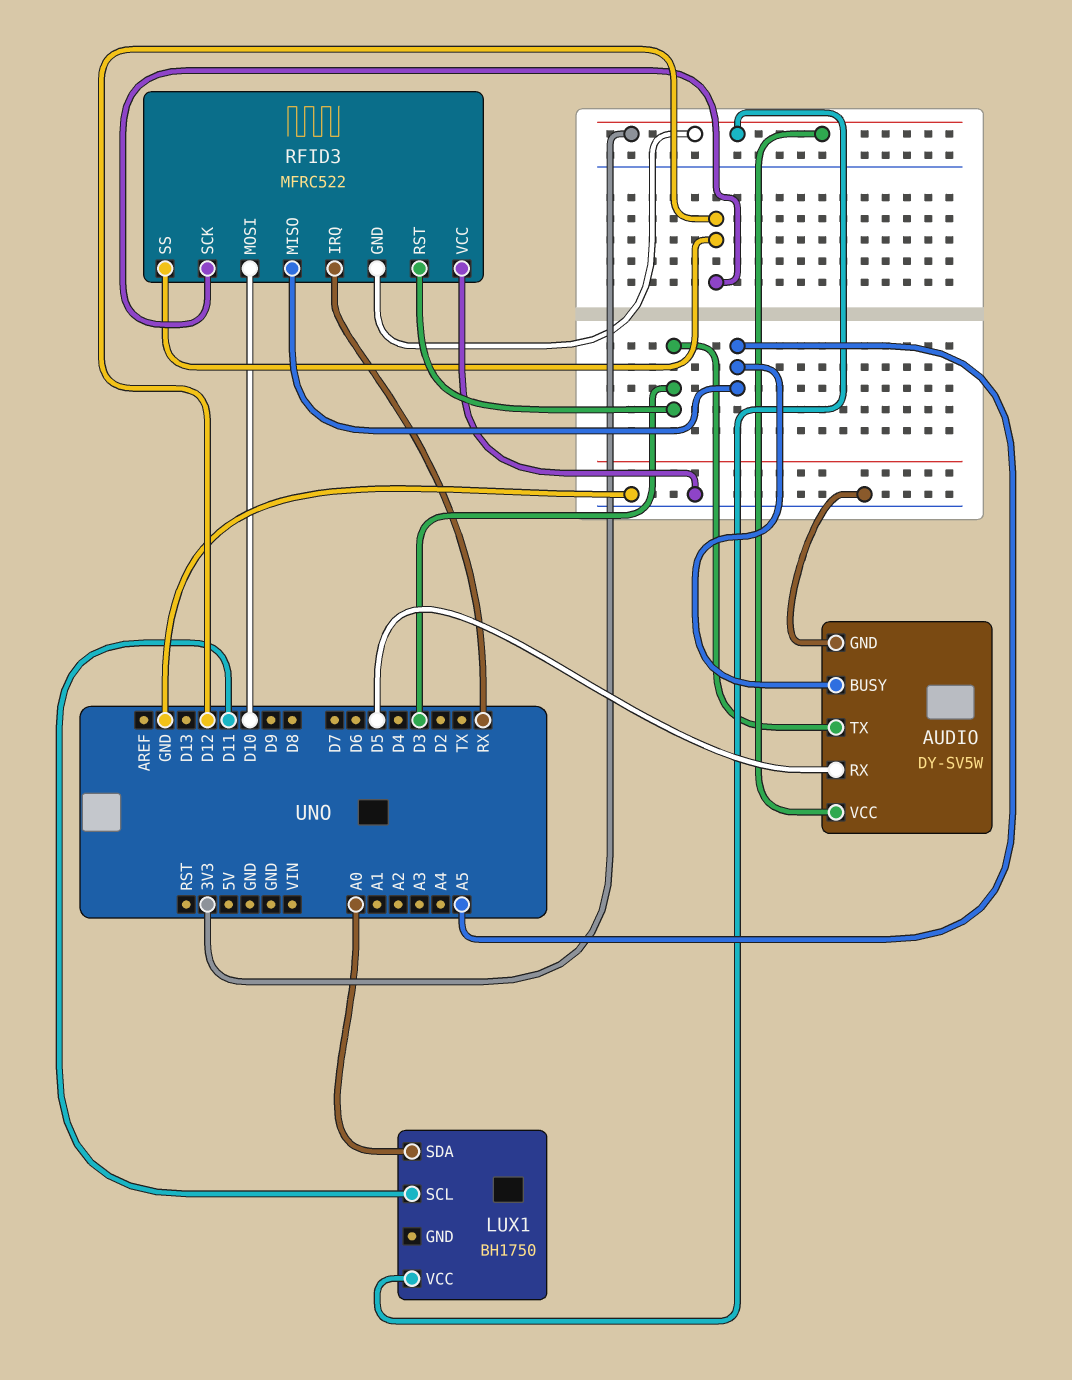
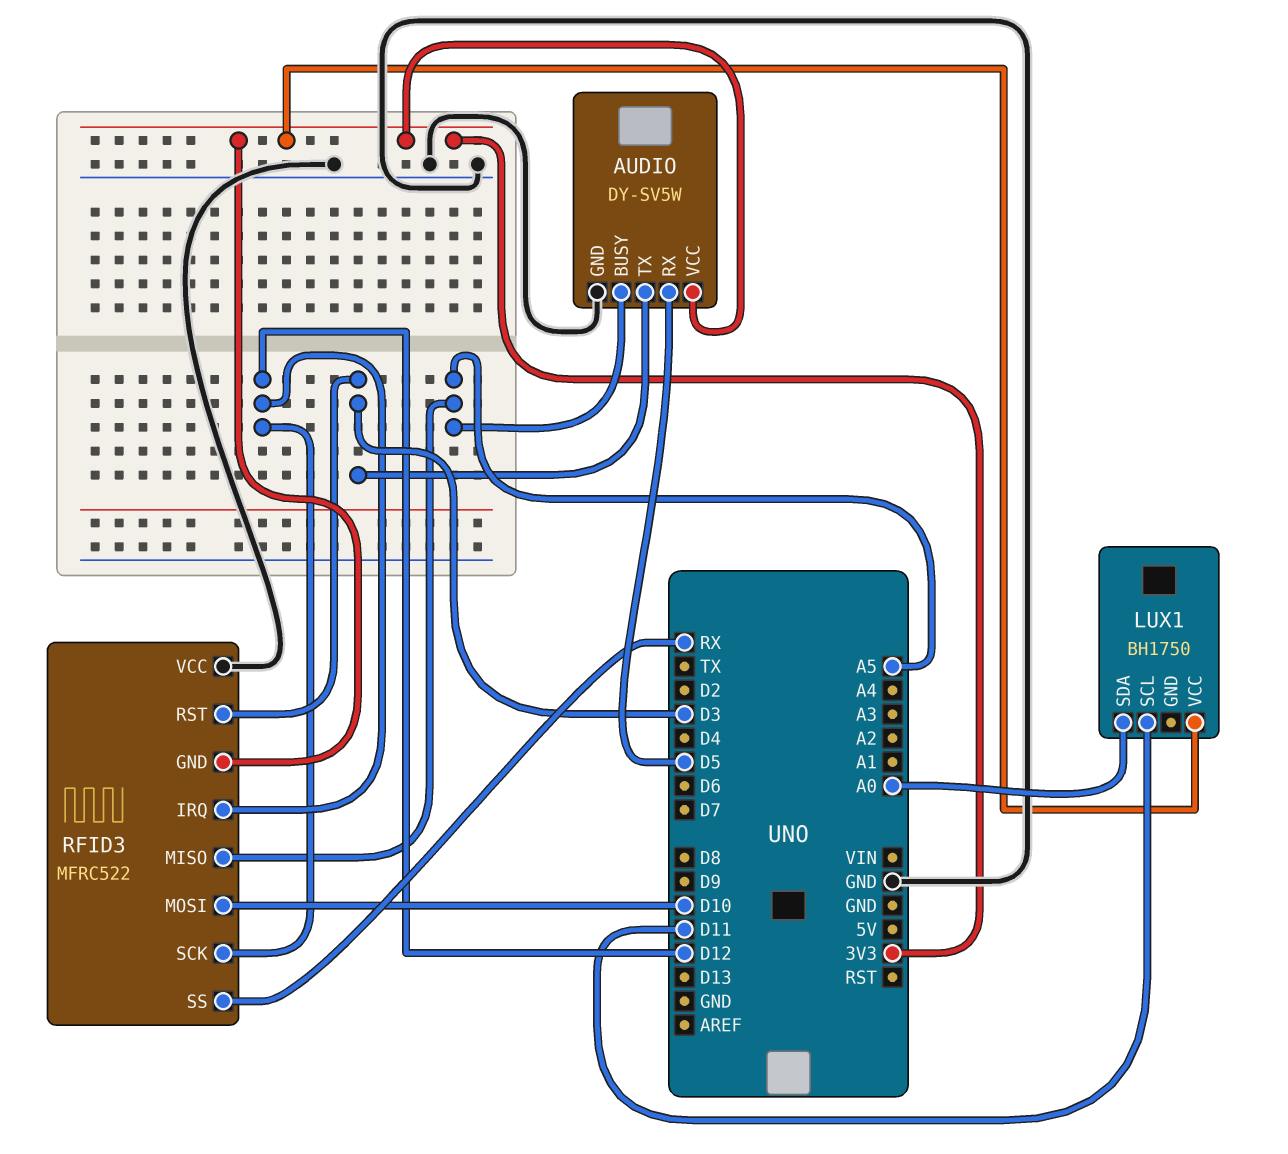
RFID3 pin IRQ: RX -> D12
RFID3 pin SS: D12 -> RX

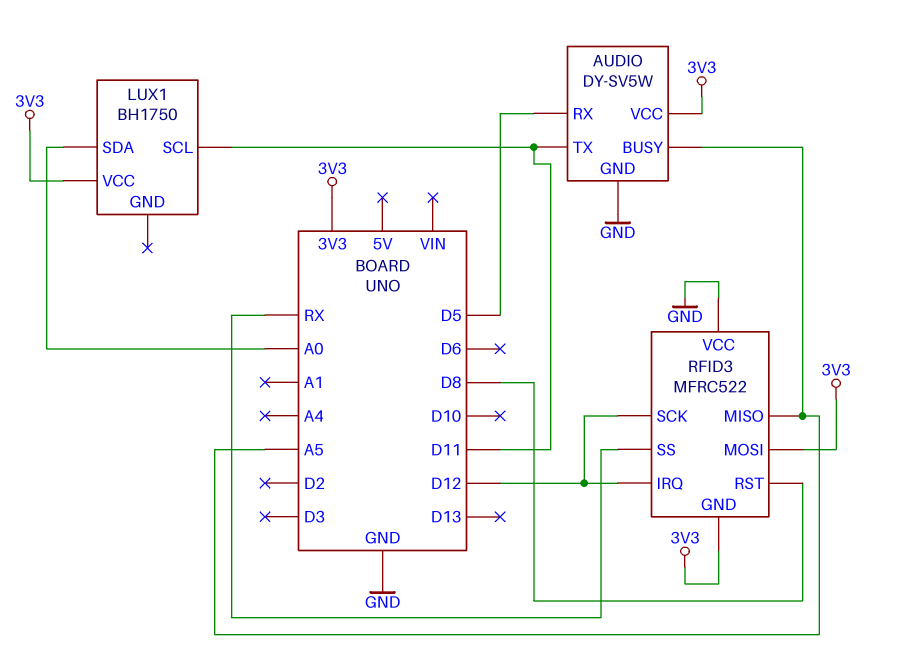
AUDIO pin TX: D3 -> D11
RFID3 pin MOSI: D10 -> 3V3
RFID3 pin RST: D3 -> D8

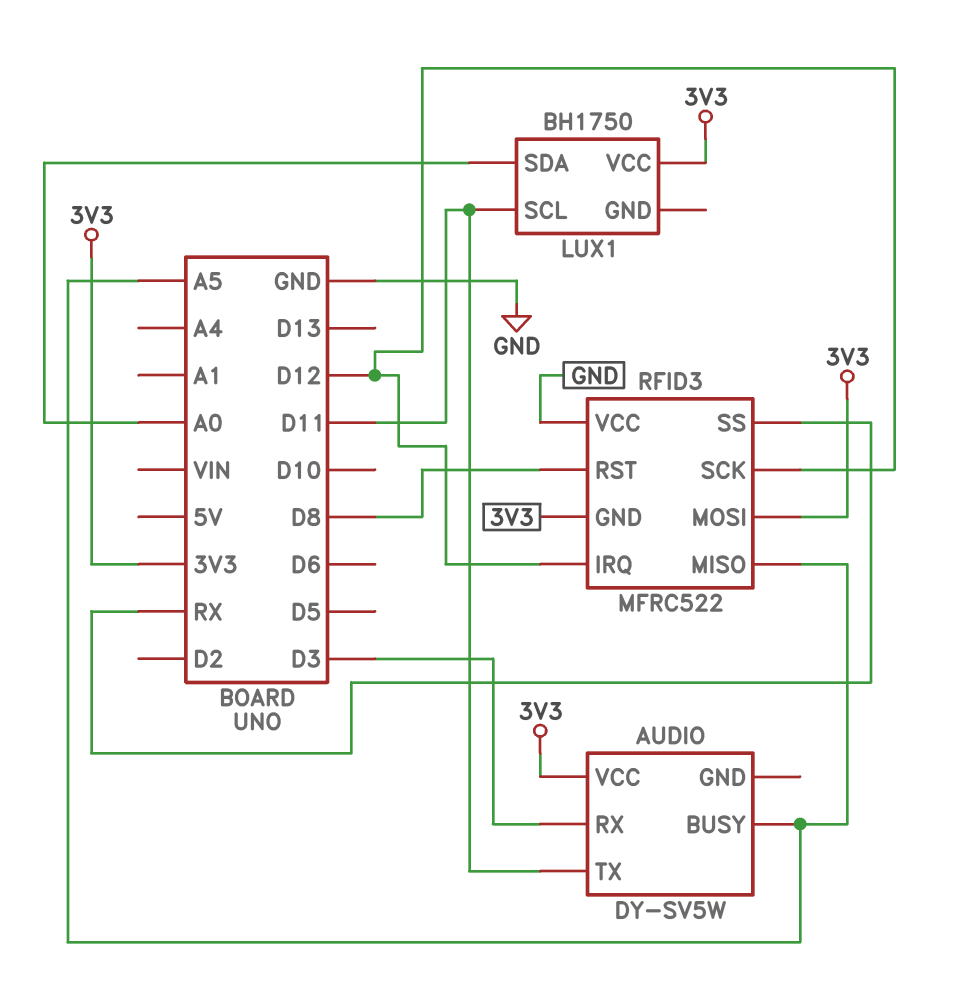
AUDIO pin GND: GND -> none
AUDIO pin RX: D5 -> D3

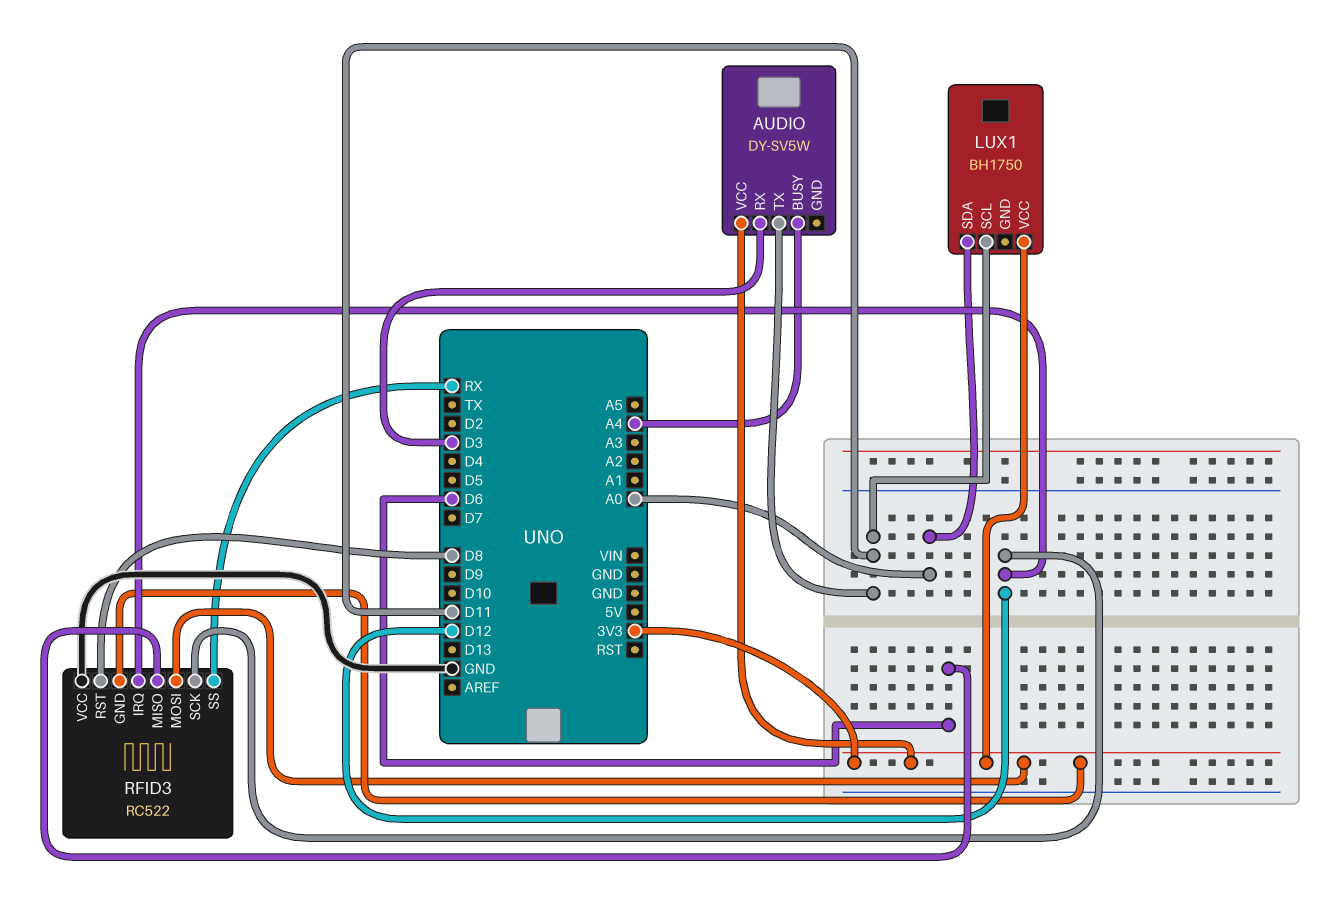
AUDIO pin BUSY: A5 -> A4
RFID3: MFRC522 -> RC522
RFID3 pin MISO: A5 -> D6

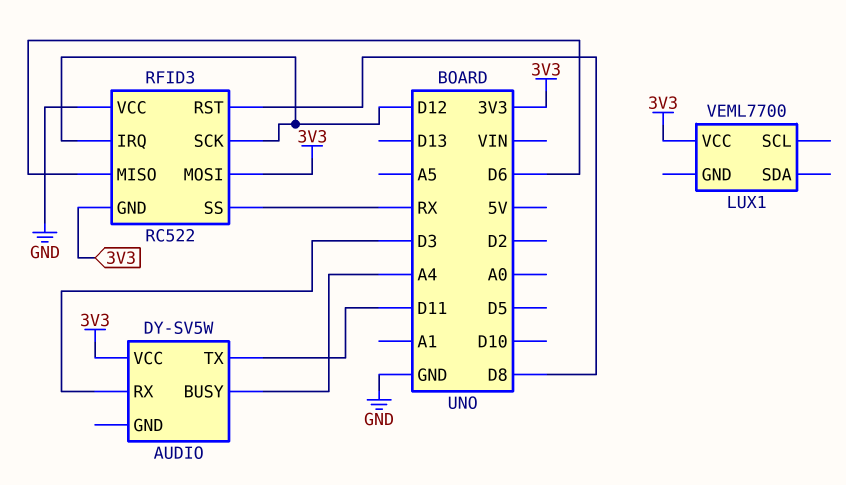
LUX1: BH1750 -> VEML7700
LUX1 pin SCL: D11 -> none
LUX1 pin SDA: A0 -> none

